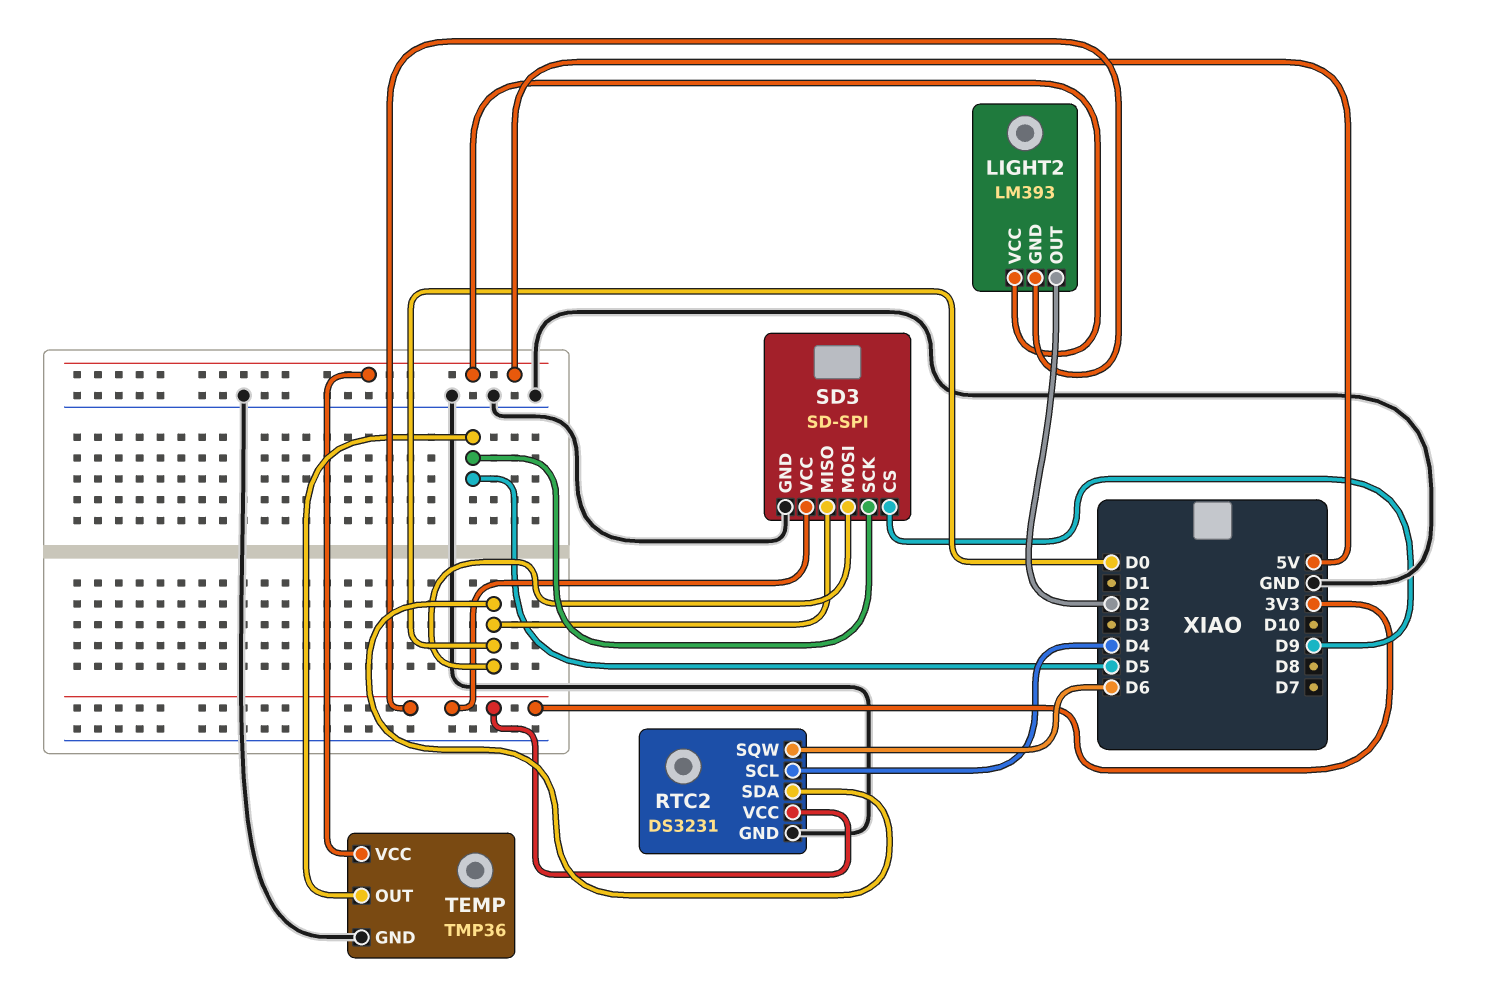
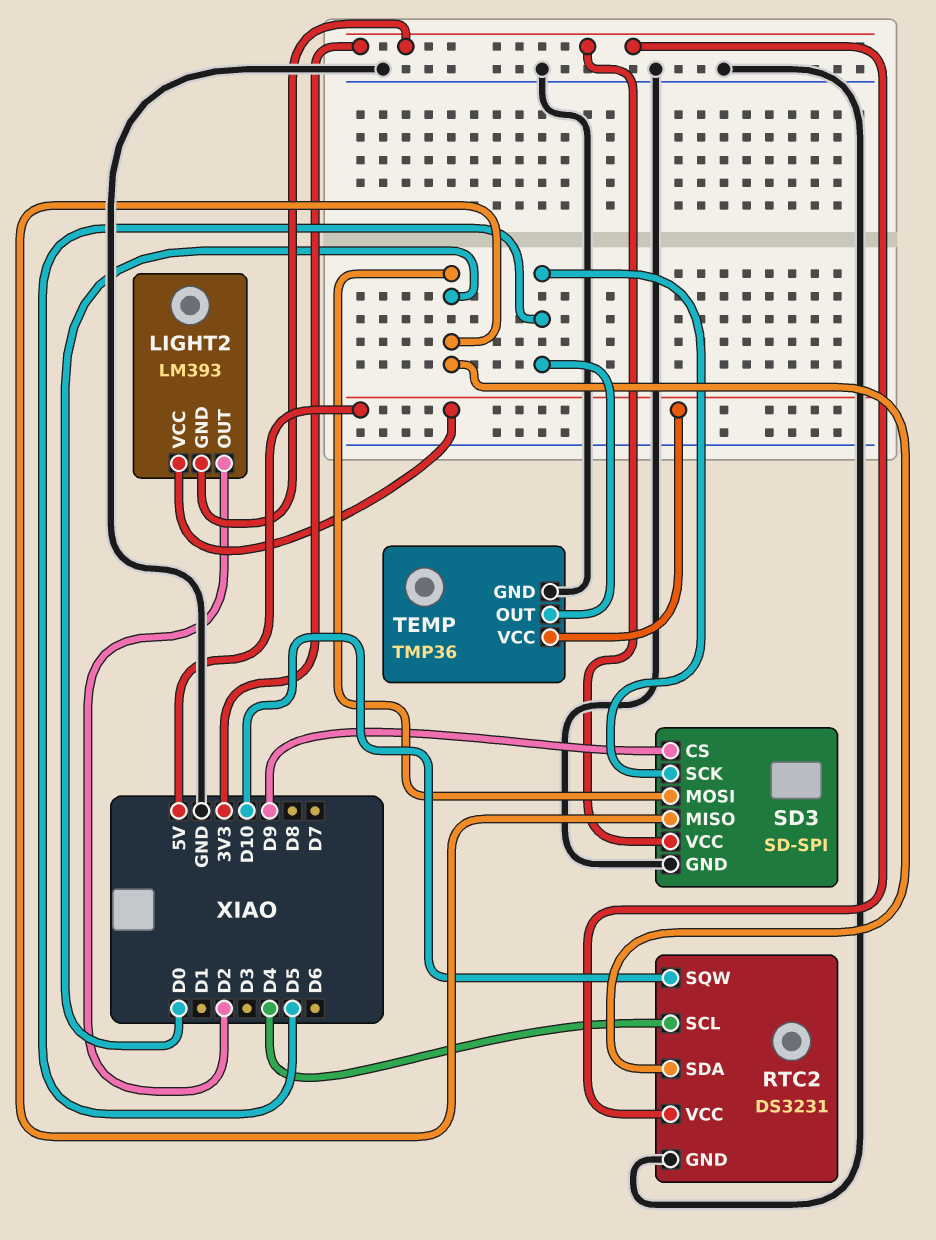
RTC2 pin SQW: D6 -> D10

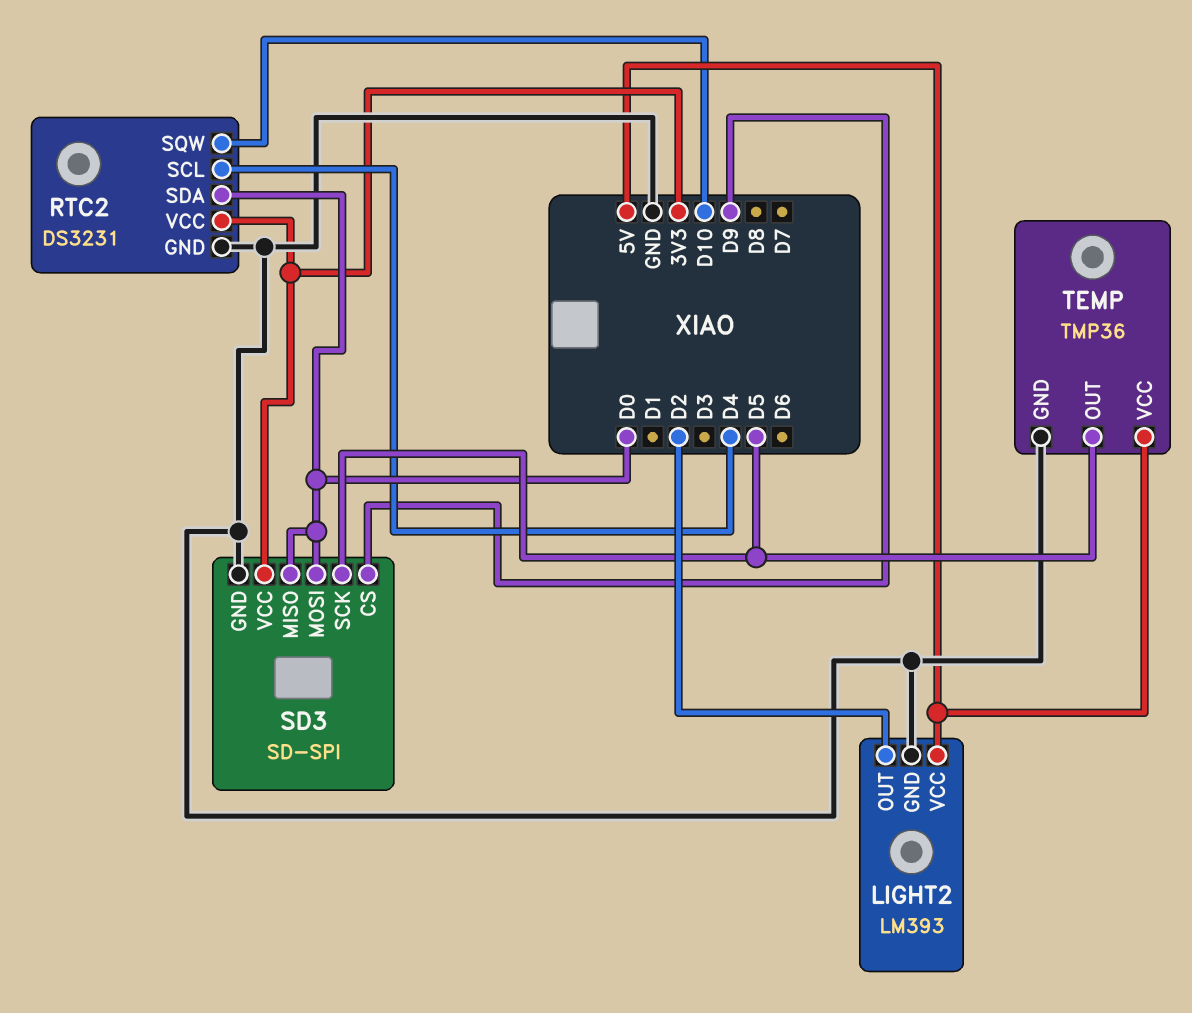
LIGHT2 pin GND: 3V3 -> GND

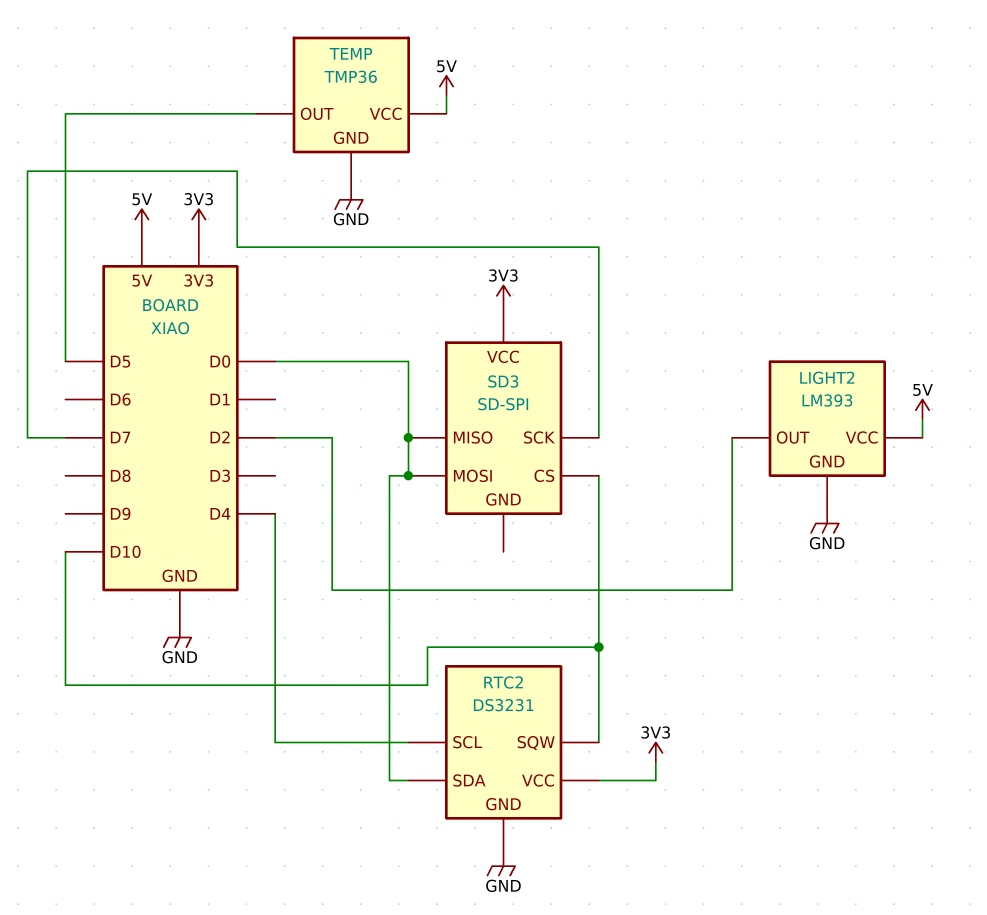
SD3 pin CS: D9 -> D10
SD3 pin GND: GND -> none
SD3 pin SCK: D5 -> D7

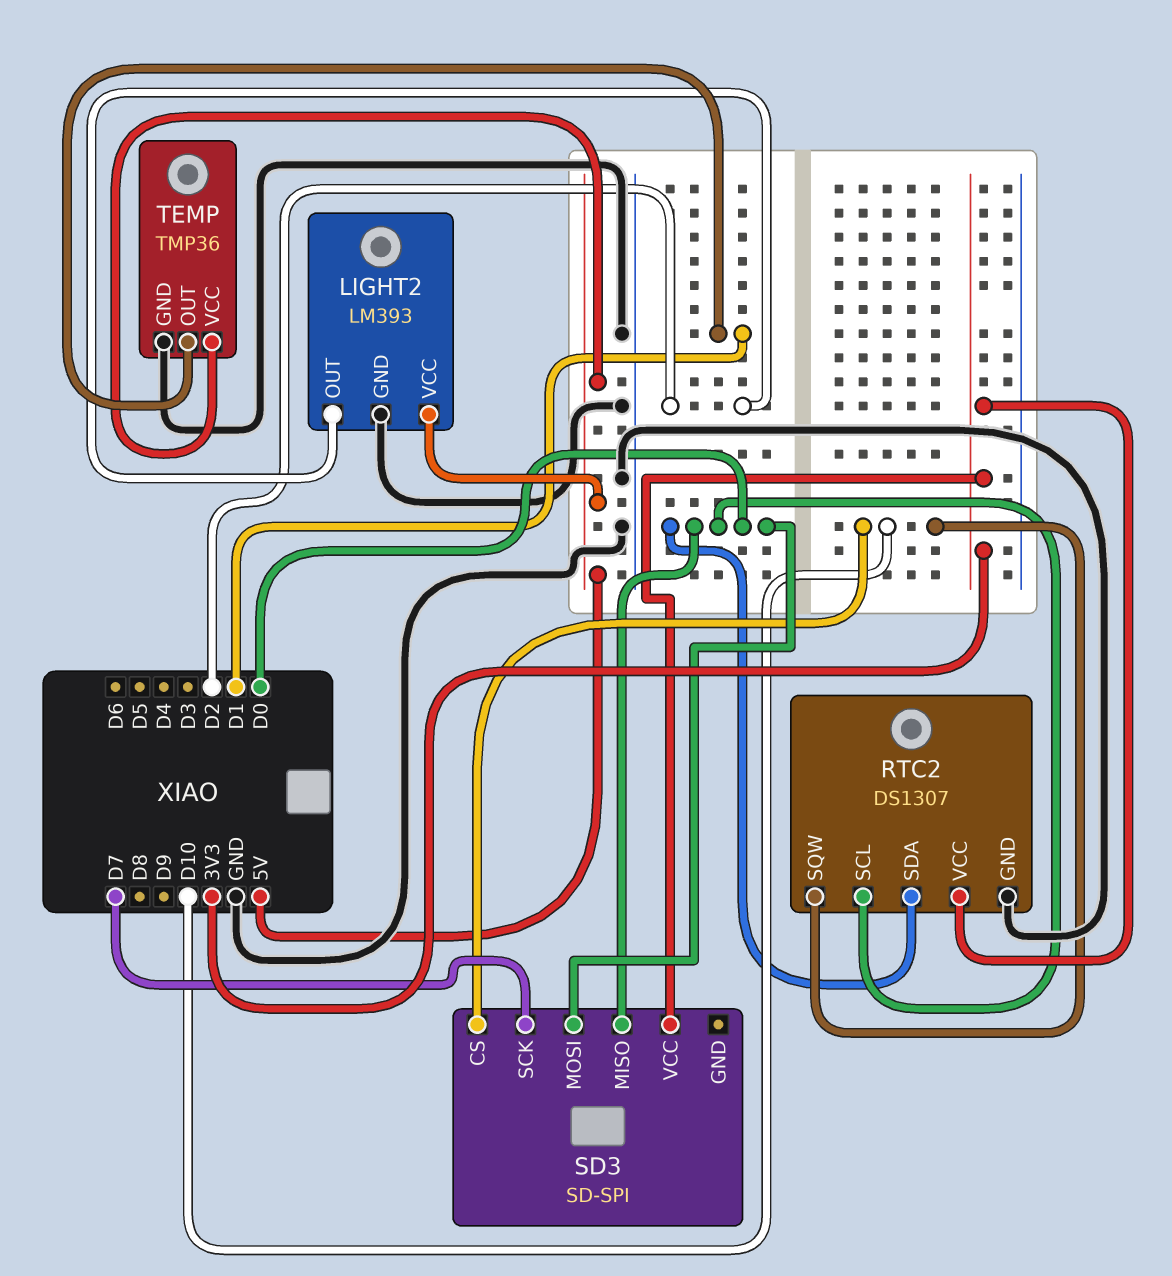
RTC2: DS3231 -> DS1307
RTC2 pin SCL: D4 -> D0
TEMP pin OUT: D5 -> D1

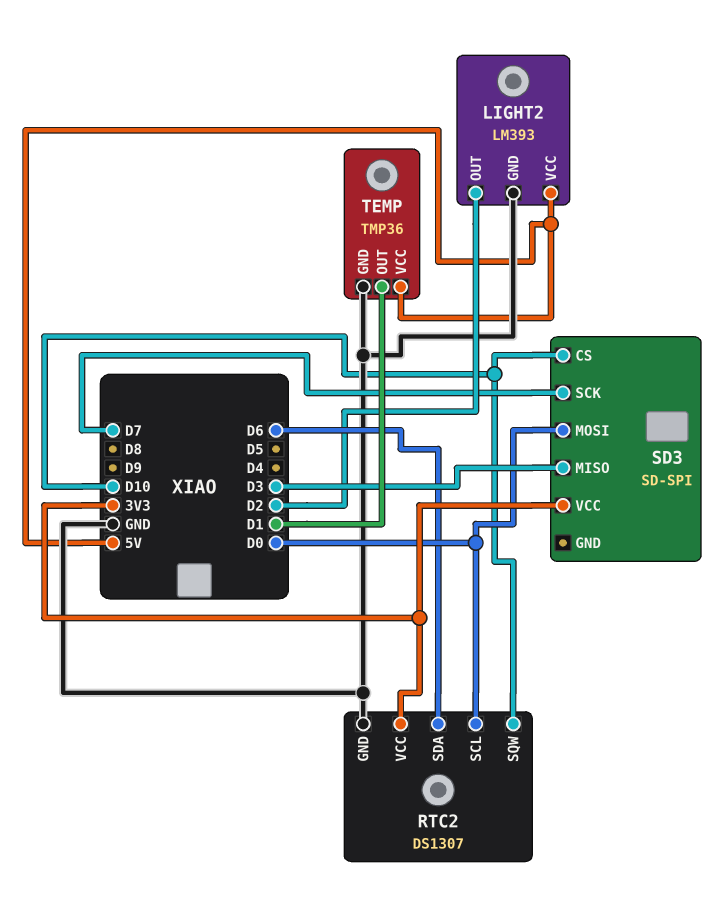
RTC2 pin SDA: D0 -> D6
SD3 pin MISO: D0 -> D3

